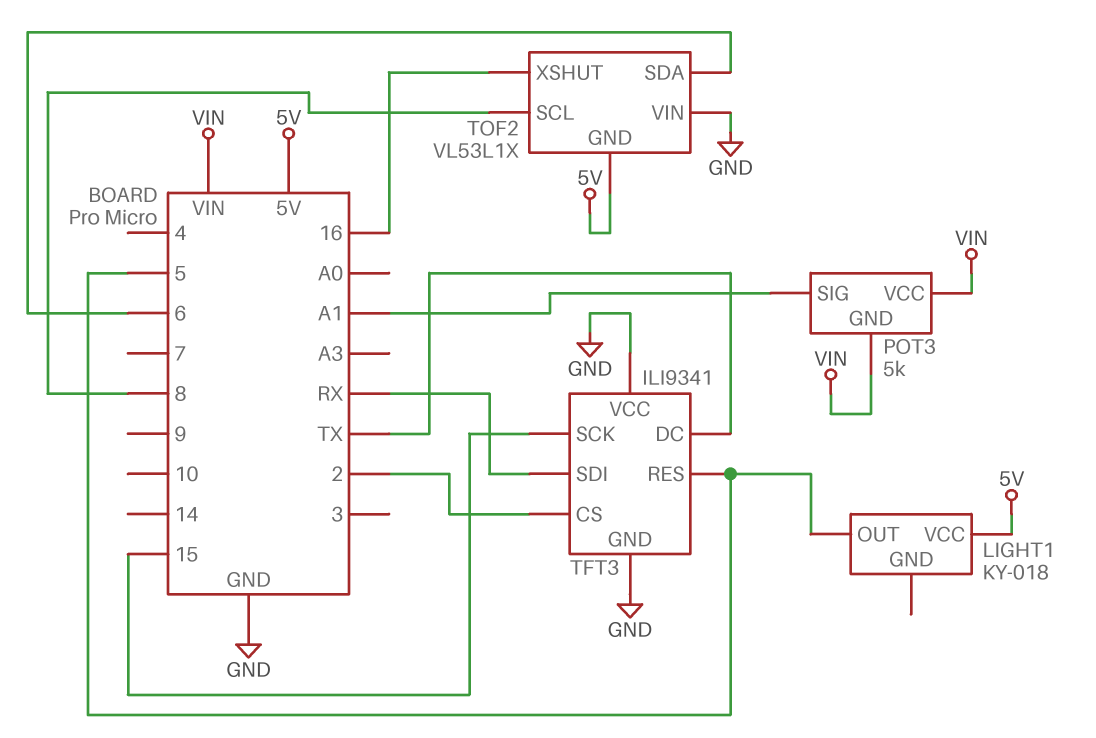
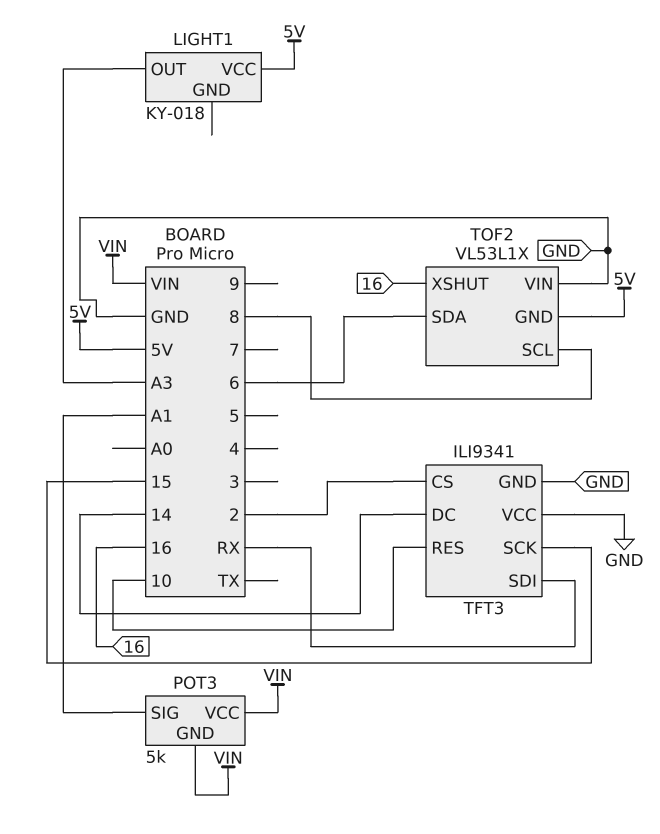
LIGHT1 pin OUT: 5 -> A3
TFT3 pin DC: TX -> 14
TFT3 pin RES: 5 -> 10

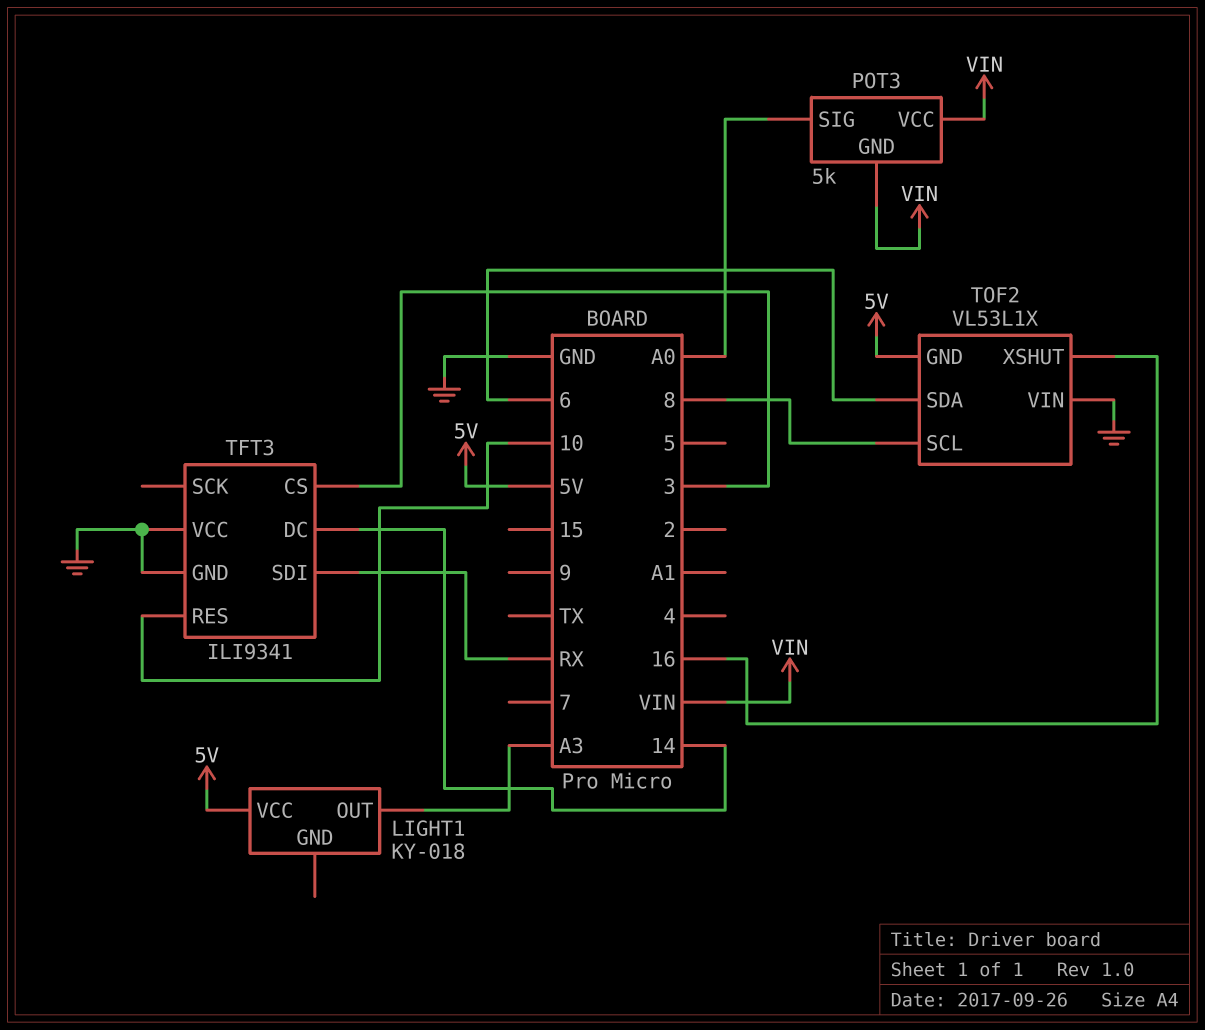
POT3 pin SIG: A1 -> A0
TFT3 pin CS: 2 -> 3
TFT3 pin SCK: 15 -> none

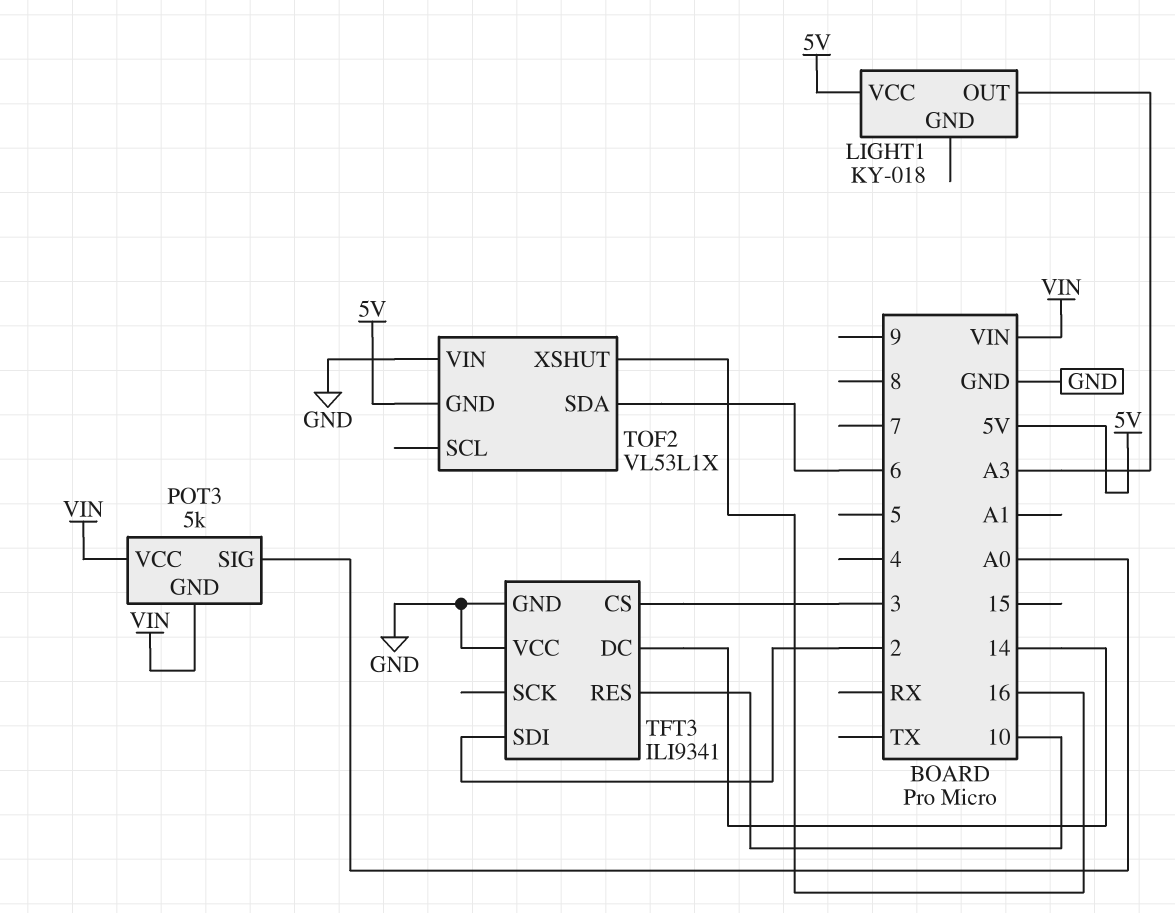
TFT3 pin SDI: RX -> 2
TOF2 pin SCL: 8 -> none

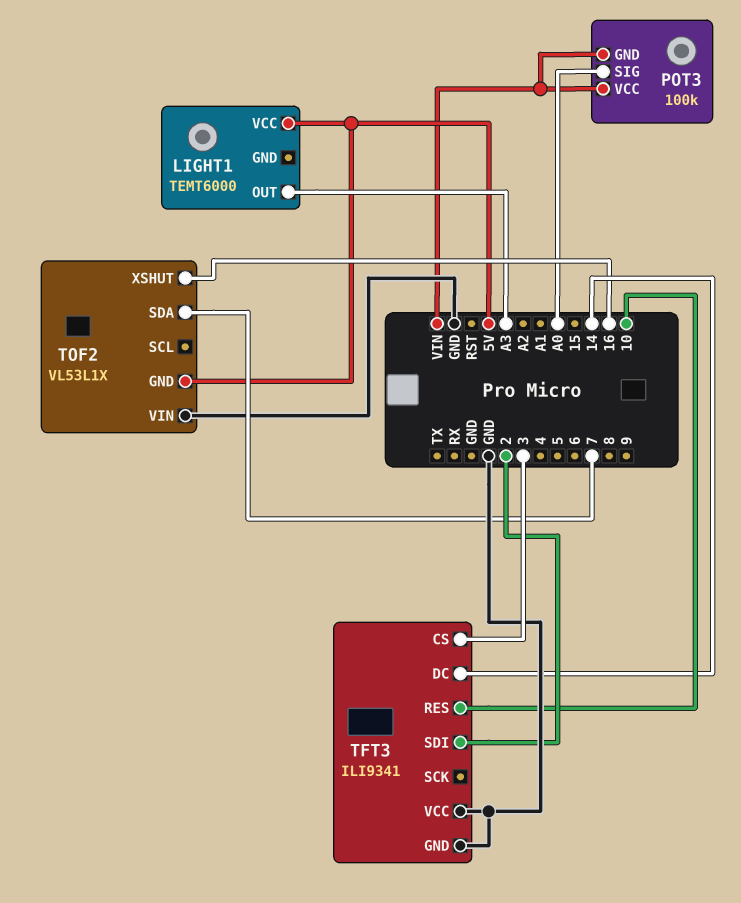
LIGHT1: KY-018 -> TEMT6000
POT3: 5k -> 100k
TOF2 pin SDA: 6 -> 7

